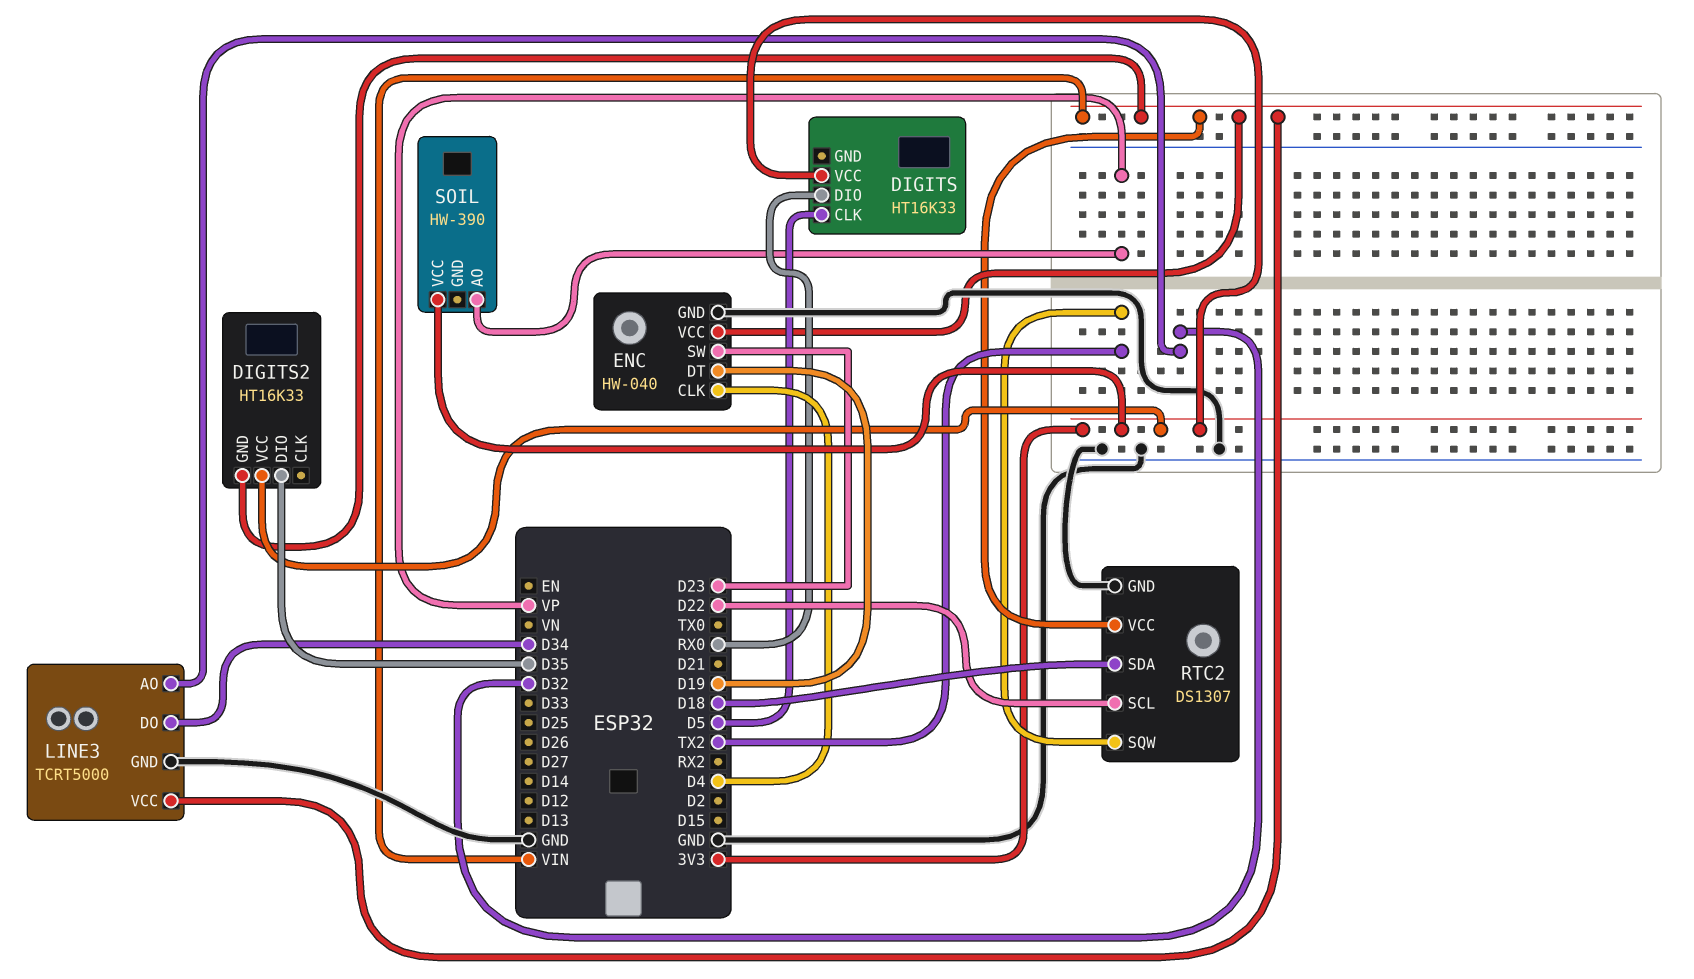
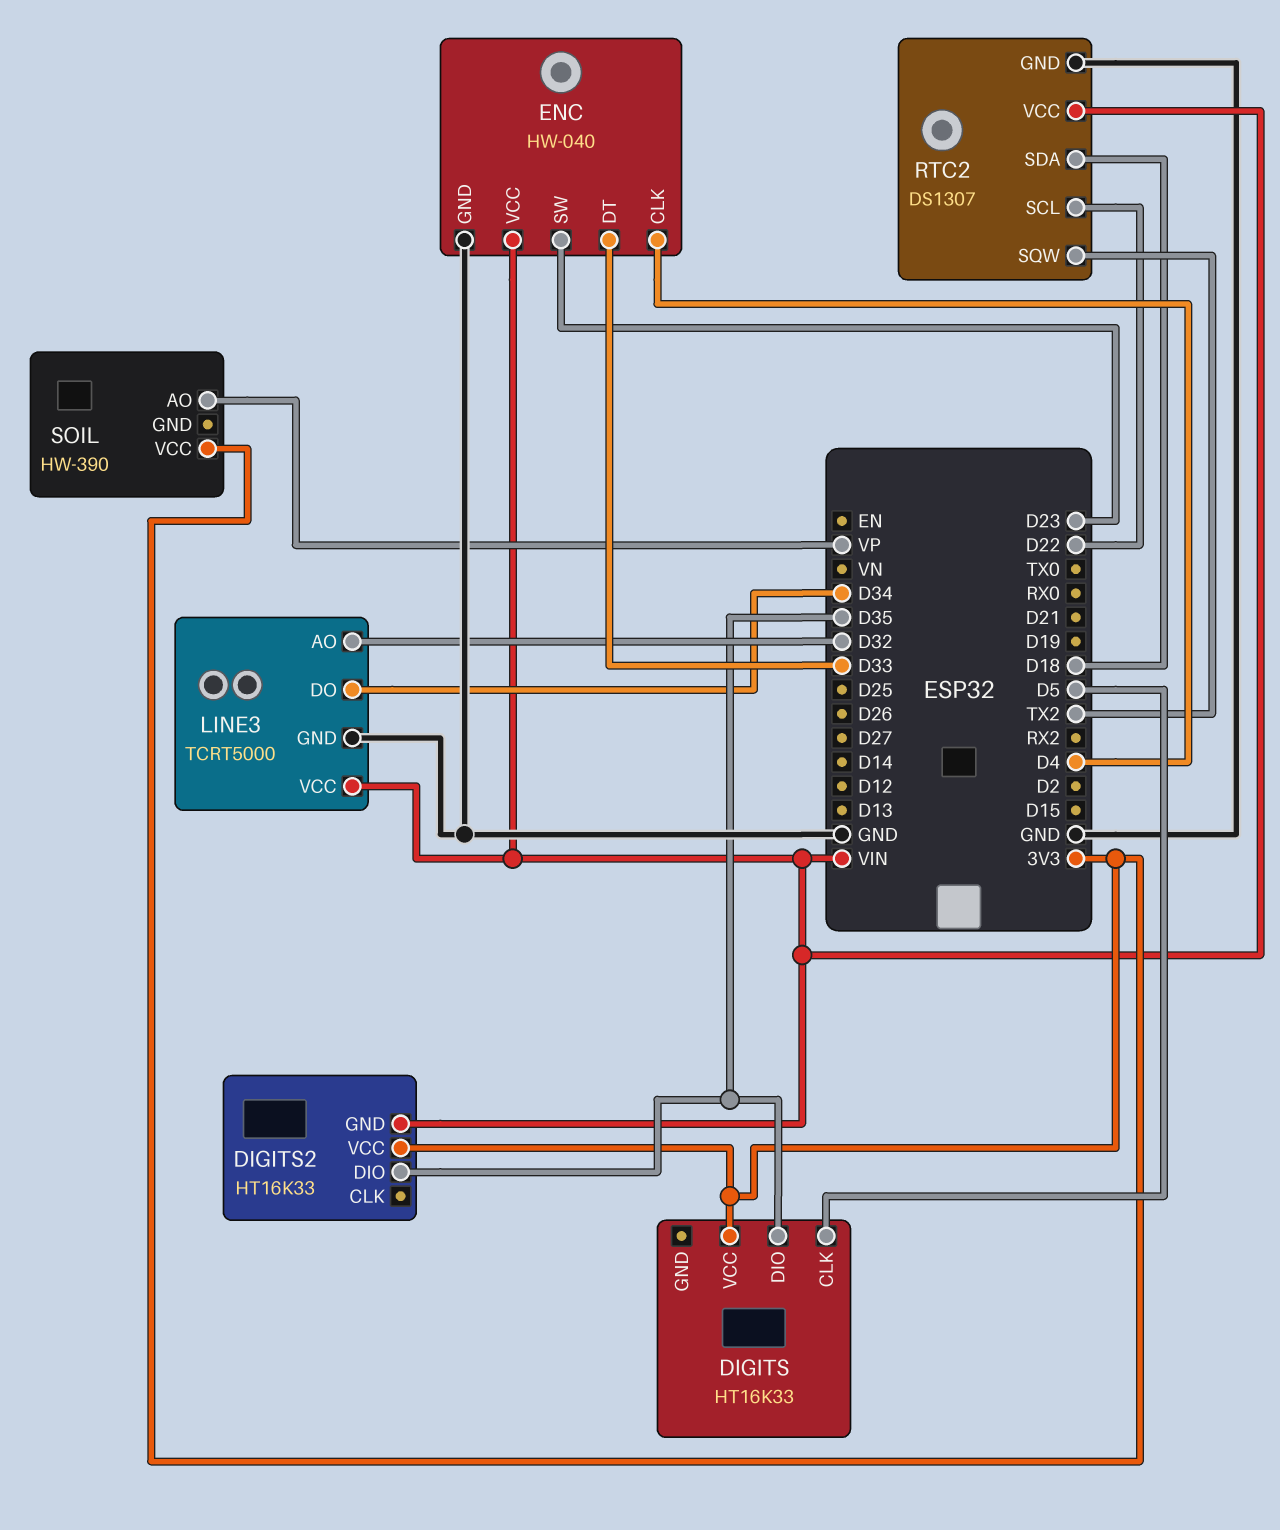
DIGITS pin DIO: RX0 -> D35
ENC pin DT: D19 -> D33

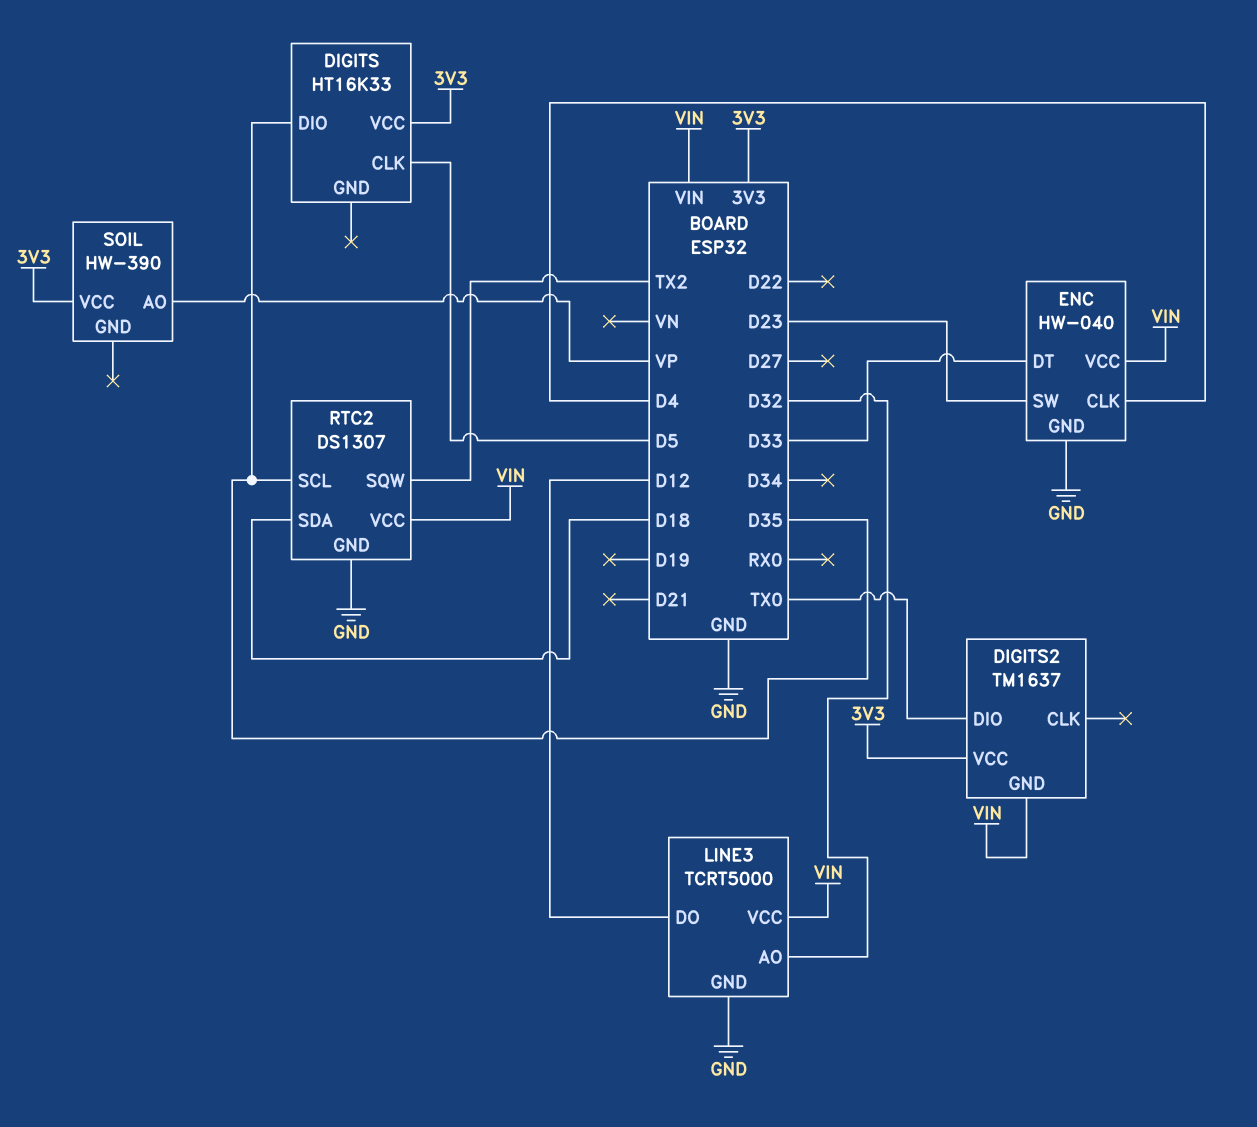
DIGITS2: HT16K33 -> TM1637
DIGITS2 pin DIO: D35 -> TX0
LINE3 pin DO: D34 -> D12
RTC2 pin SCL: D22 -> D35

